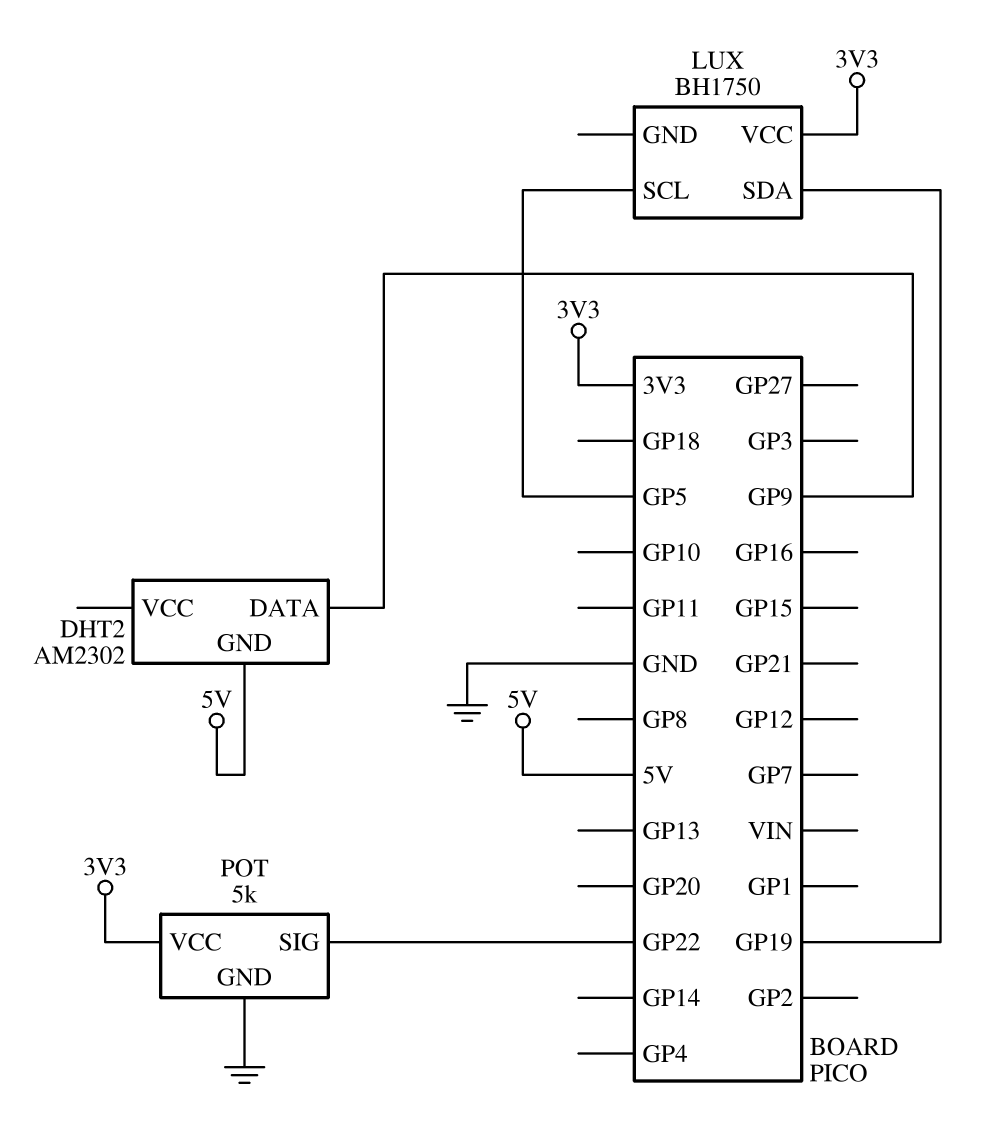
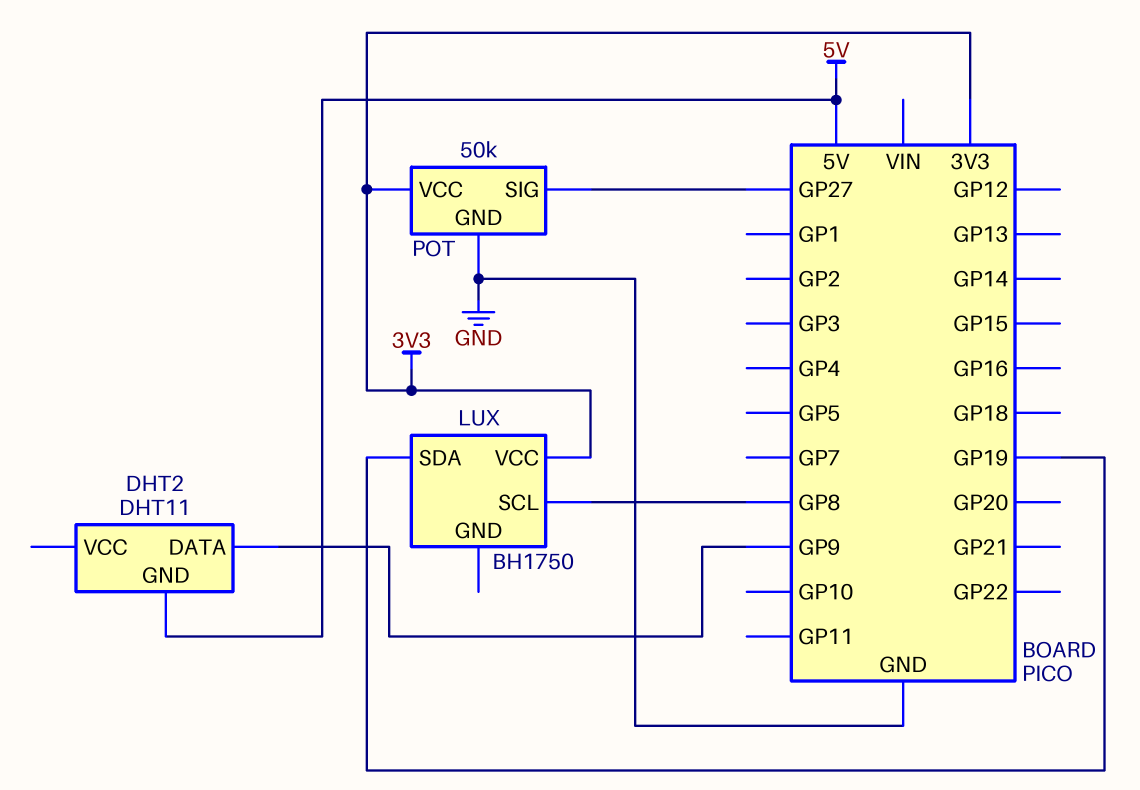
DHT2: AM2302 -> DHT11
LUX pin SCL: GP5 -> GP8
POT: 5k -> 50k
POT pin SIG: GP22 -> GP27

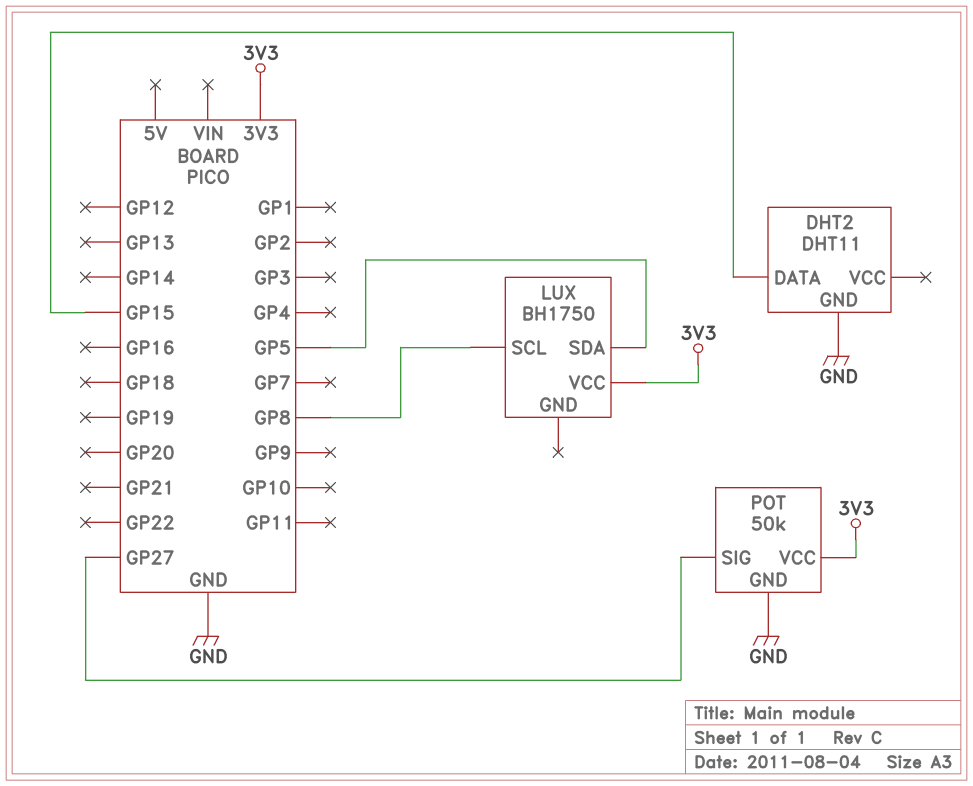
DHT2 pin DATA: GP9 -> GP15
DHT2 pin GND: 5V -> GND
LUX pin SDA: GP19 -> GP5

